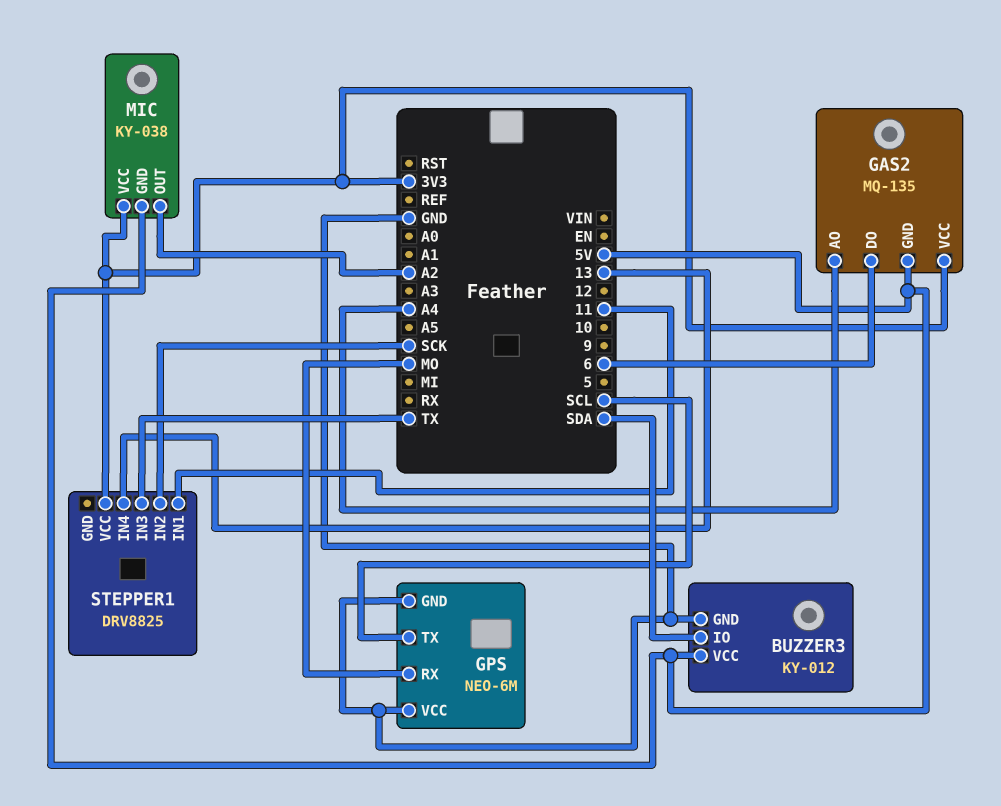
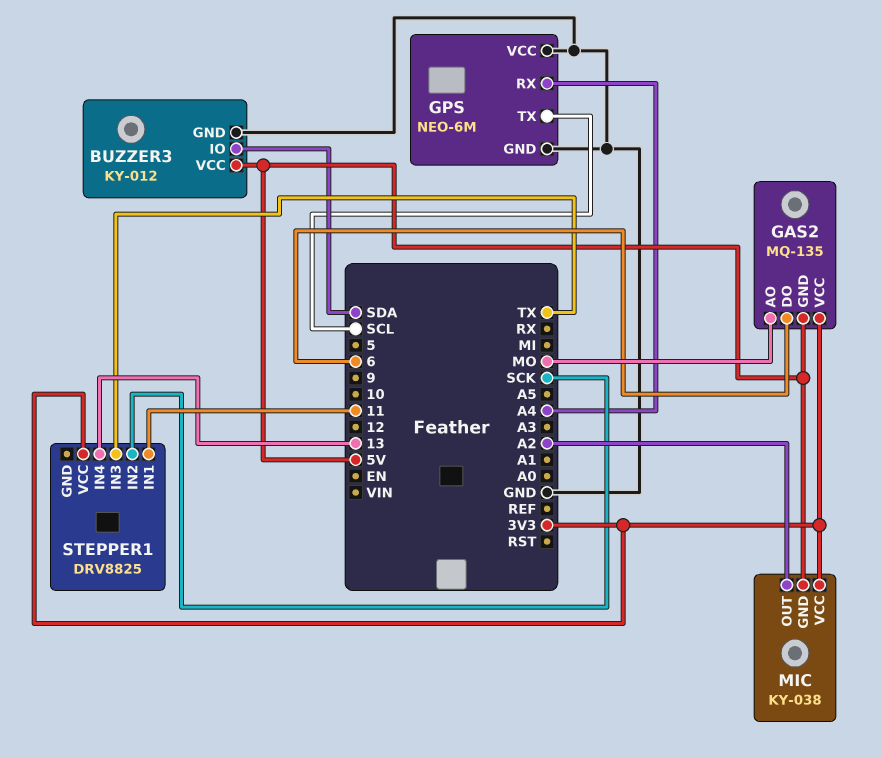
GAS2 pin AO: A4 -> MO
GPS pin RX: MO -> A4

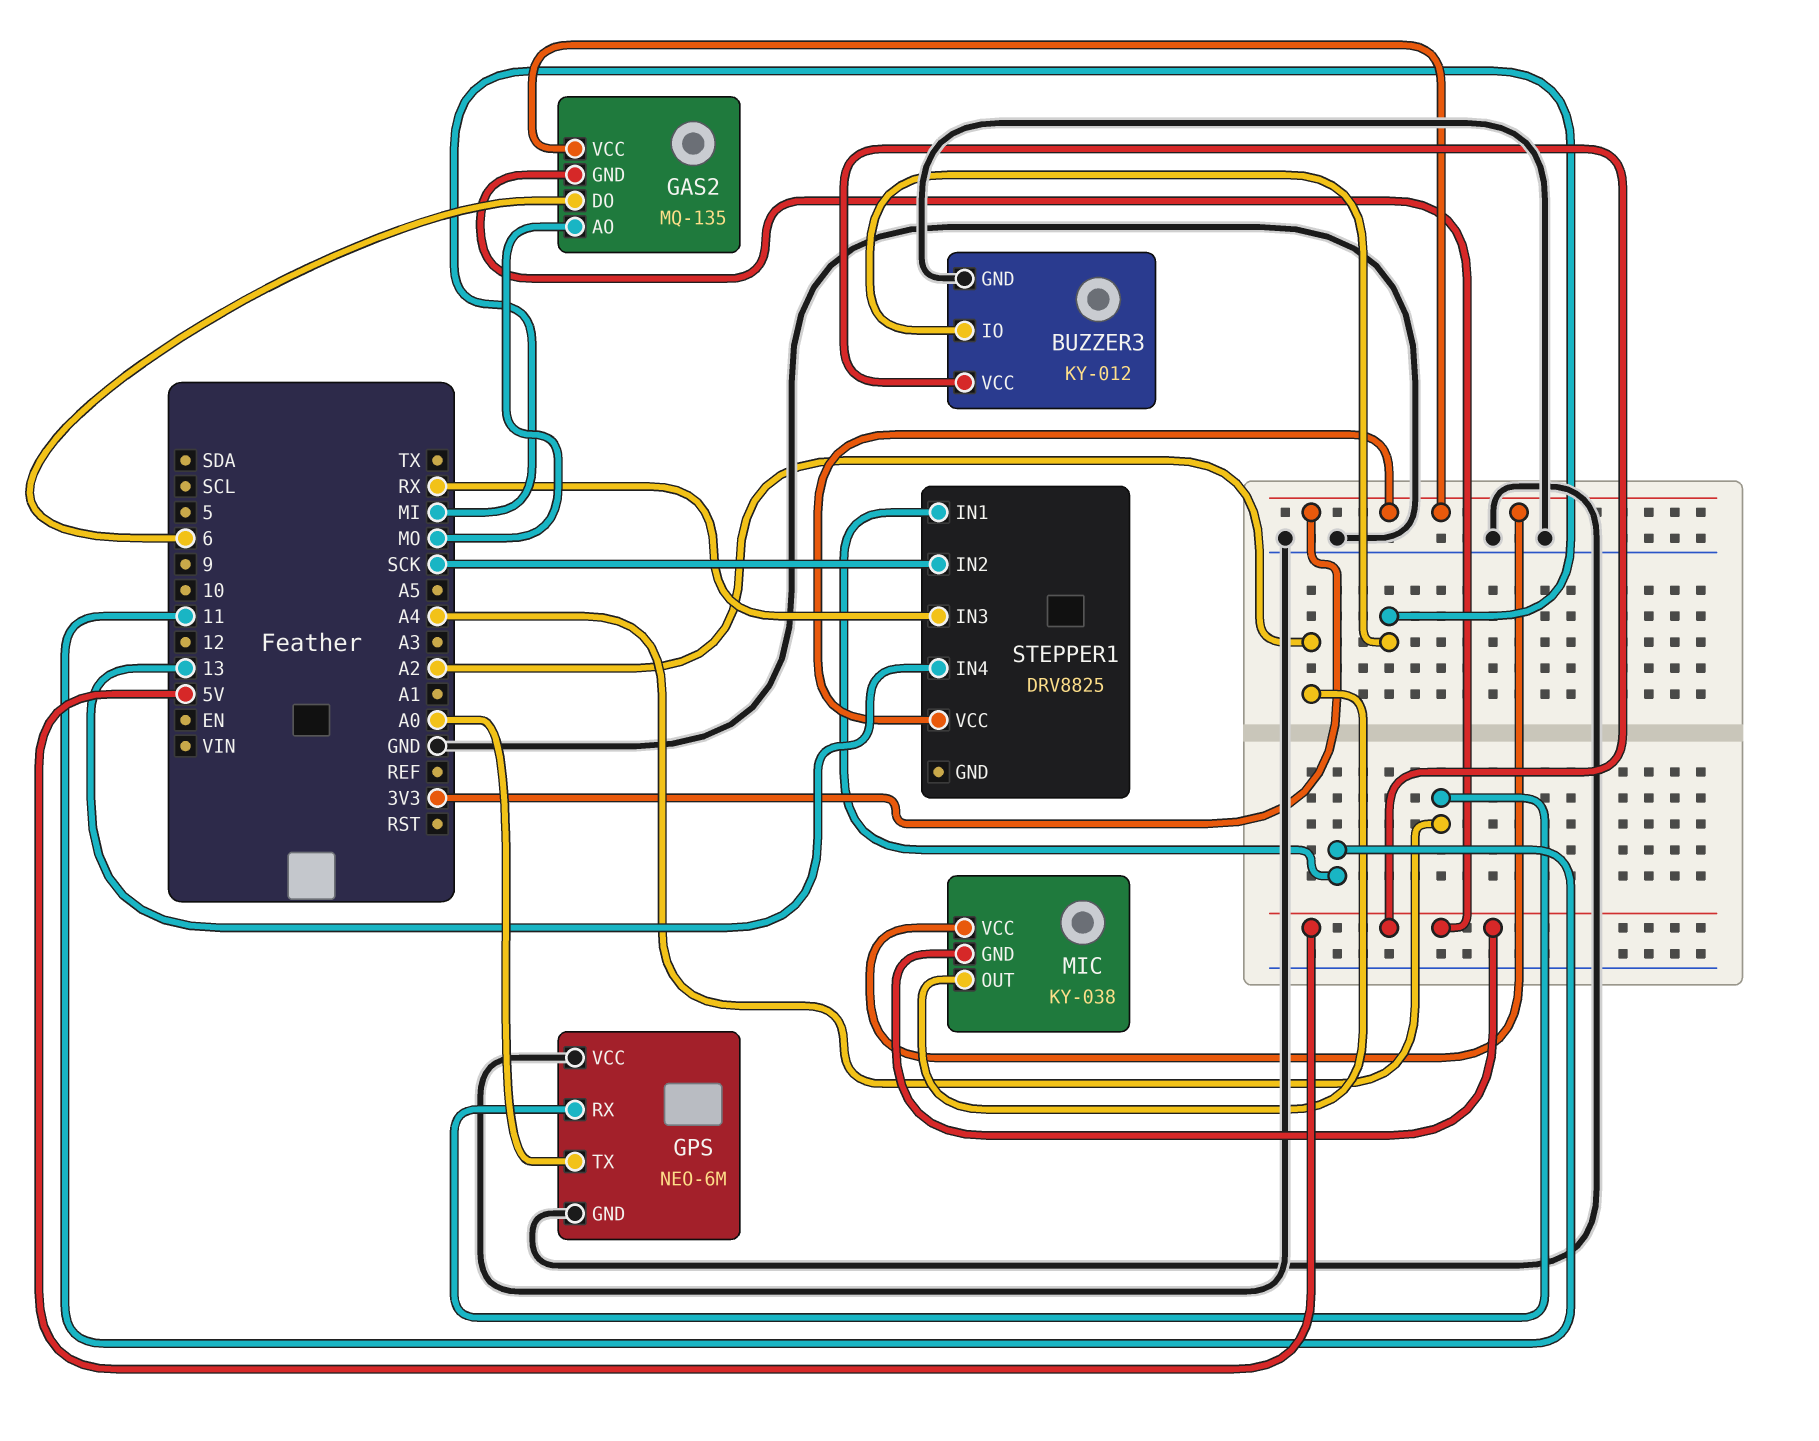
BUZZER3 pin IO: SDA -> MI
GPS pin TX: SCL -> A0
STEPPER1 pin IN3: TX -> RX

